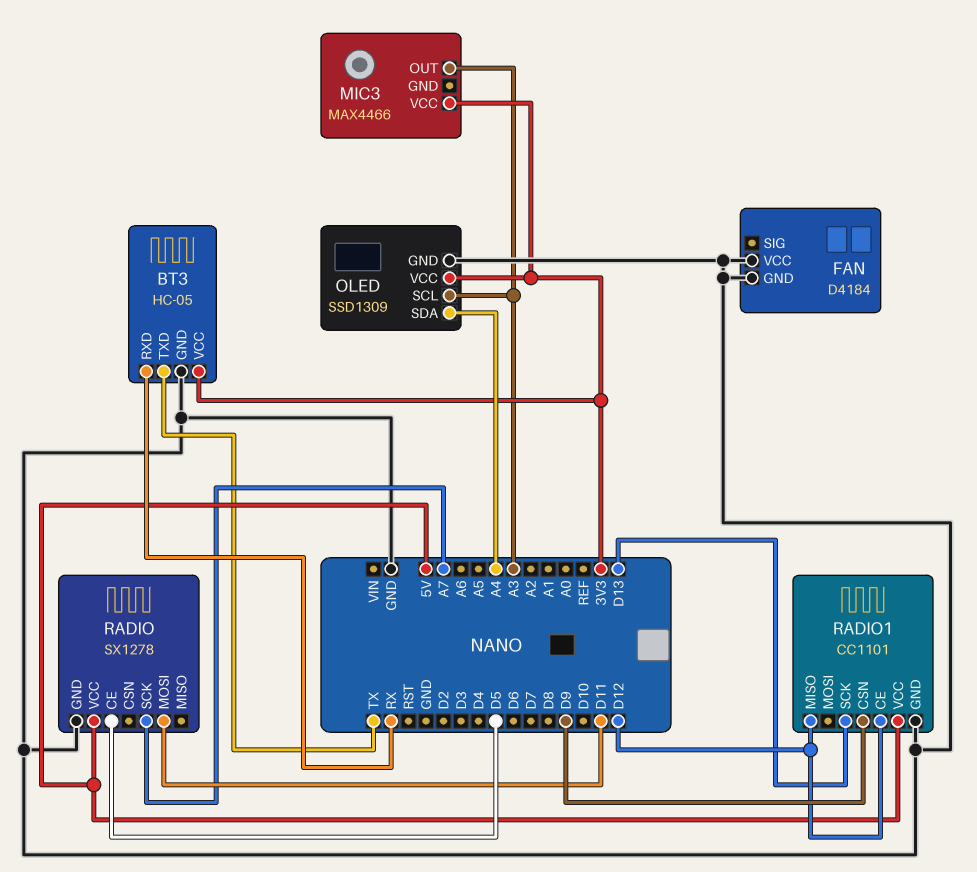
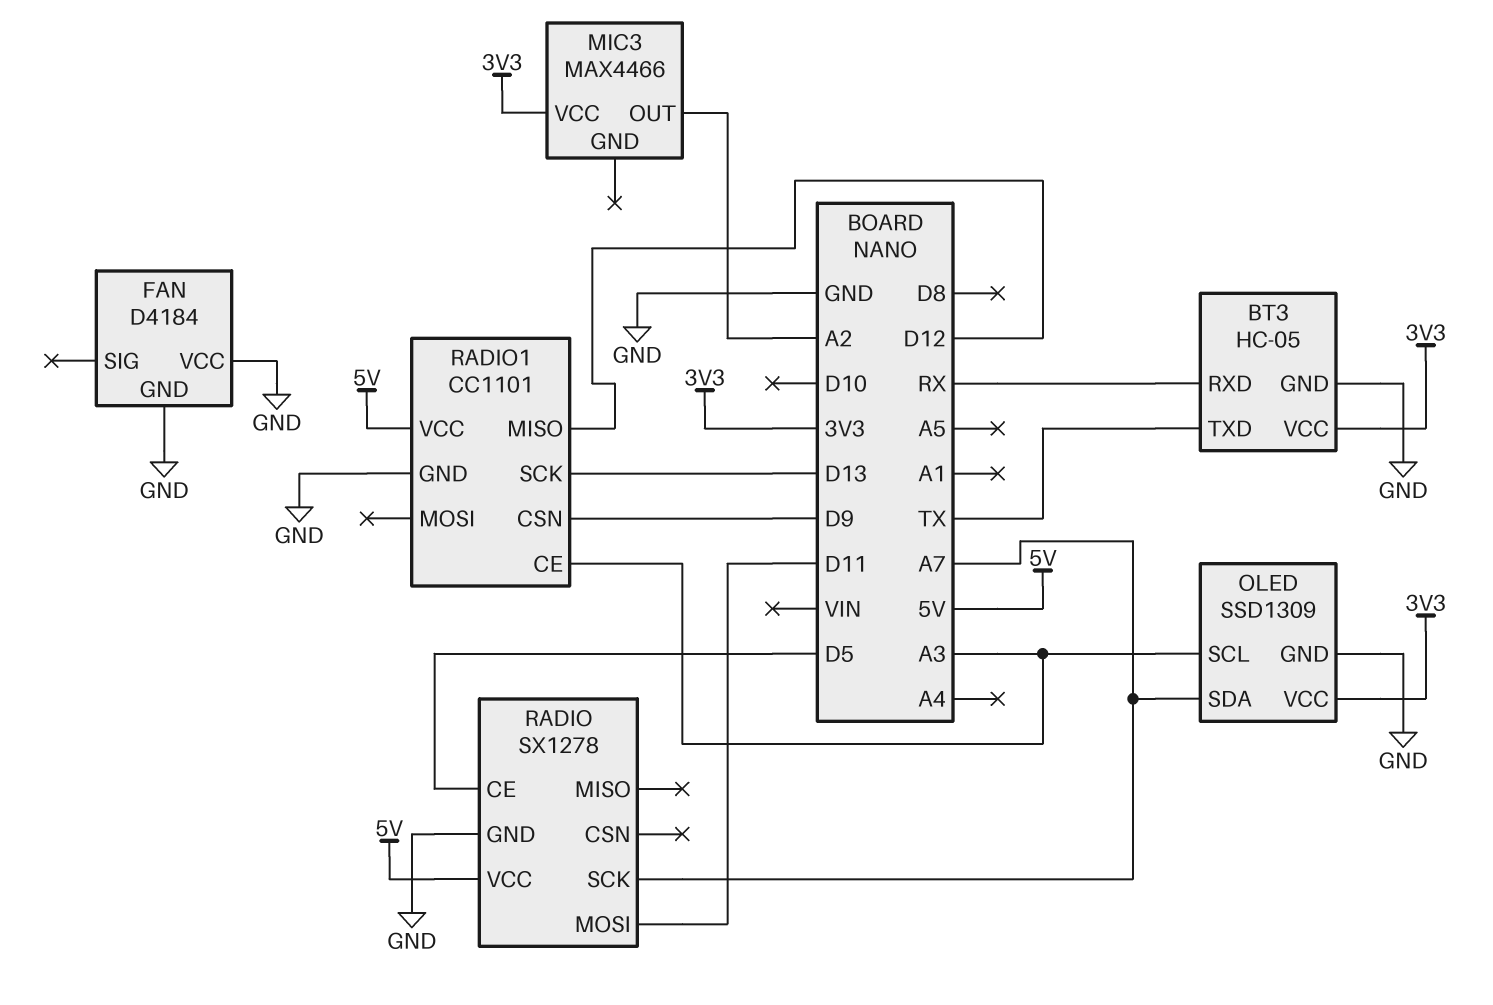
MIC3 pin OUT: A3 -> A2
OLED pin SDA: A4 -> A7
RADIO1 pin CE: D12 -> A3

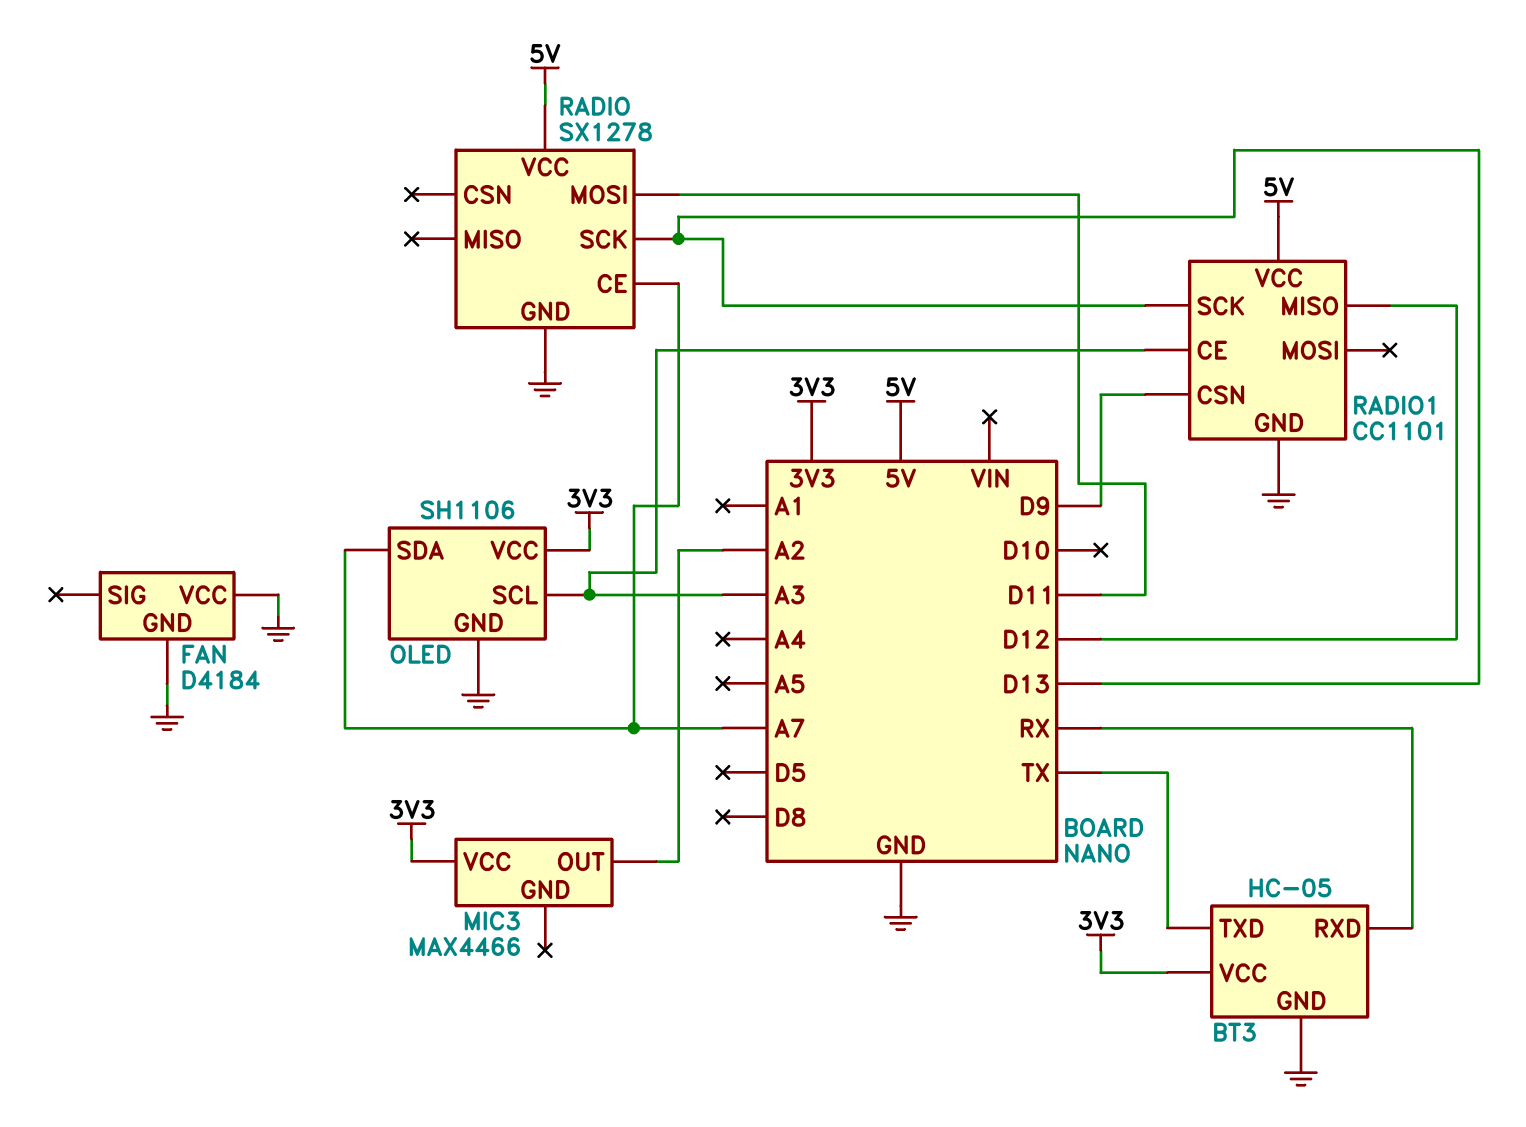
OLED: SSD1309 -> SH1106
RADIO pin CE: D5 -> A7
RADIO pin SCK: A7 -> D13

